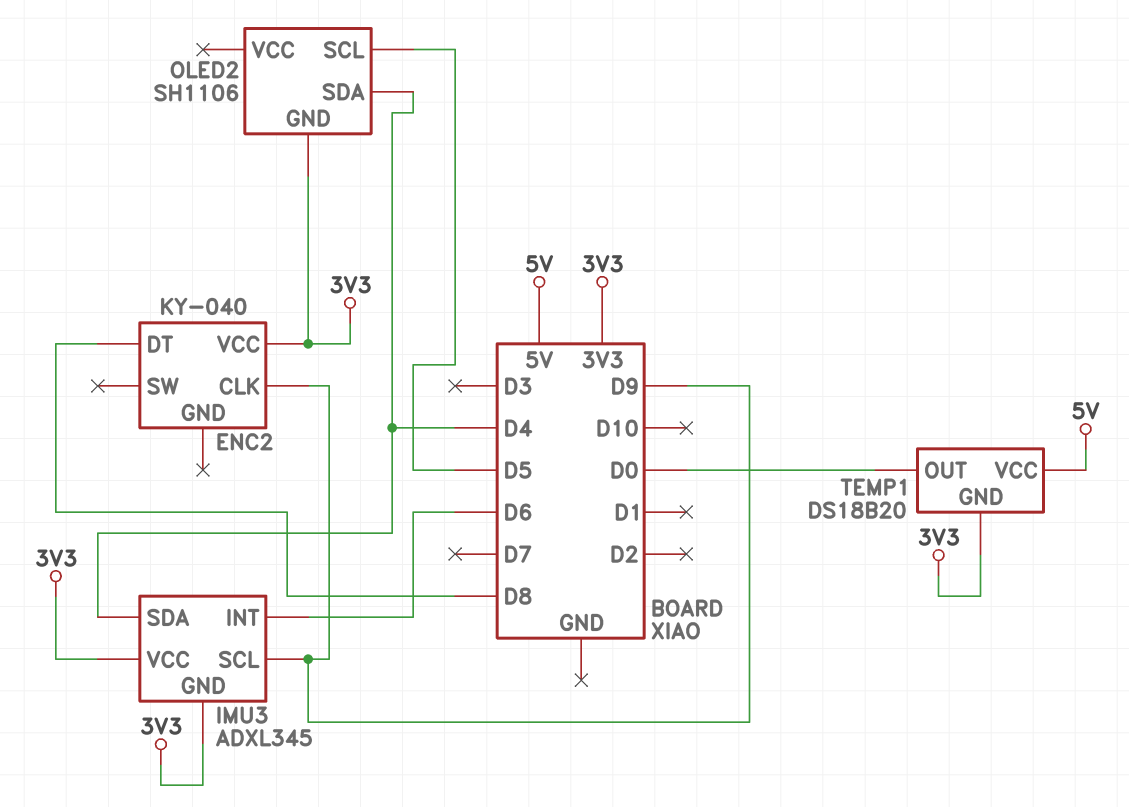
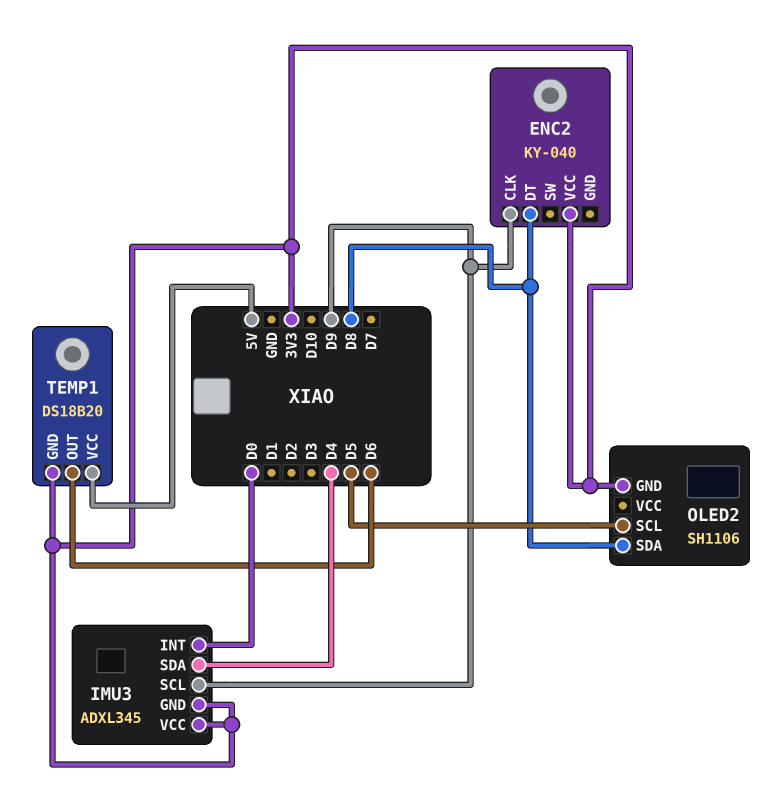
IMU3 pin INT: D6 -> D0
OLED2 pin SDA: D4 -> D8
TEMP1 pin OUT: D0 -> D6

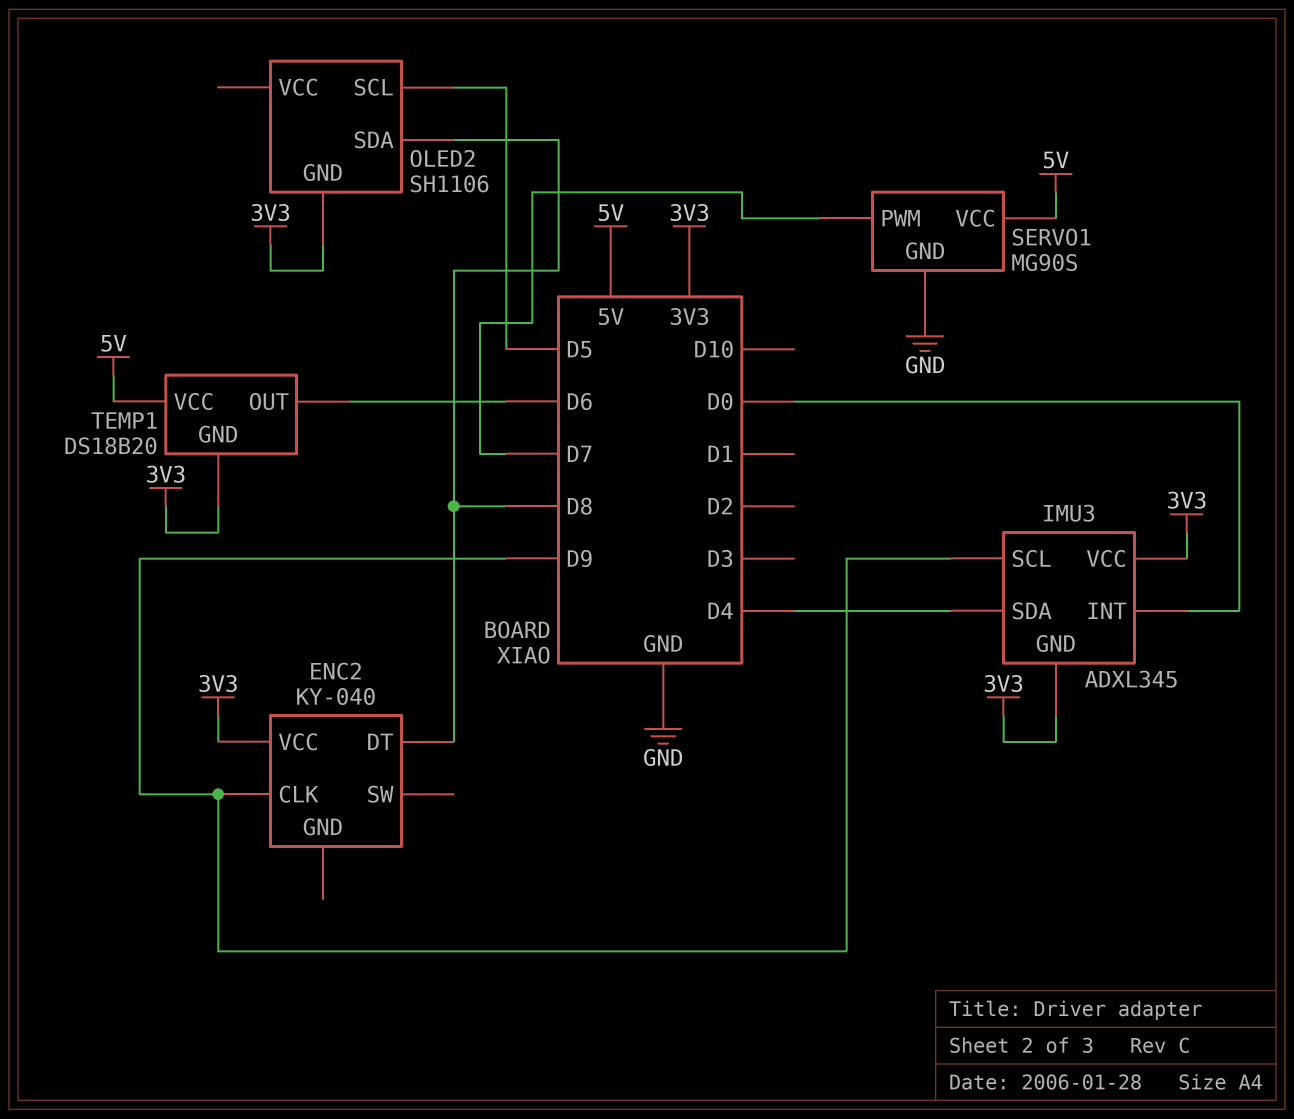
SERVO1: none -> MG90S
SERVO1 pin GND: none -> GND
SERVO1 pin PWM: none -> D7
SERVO1 pin VCC: none -> 5V

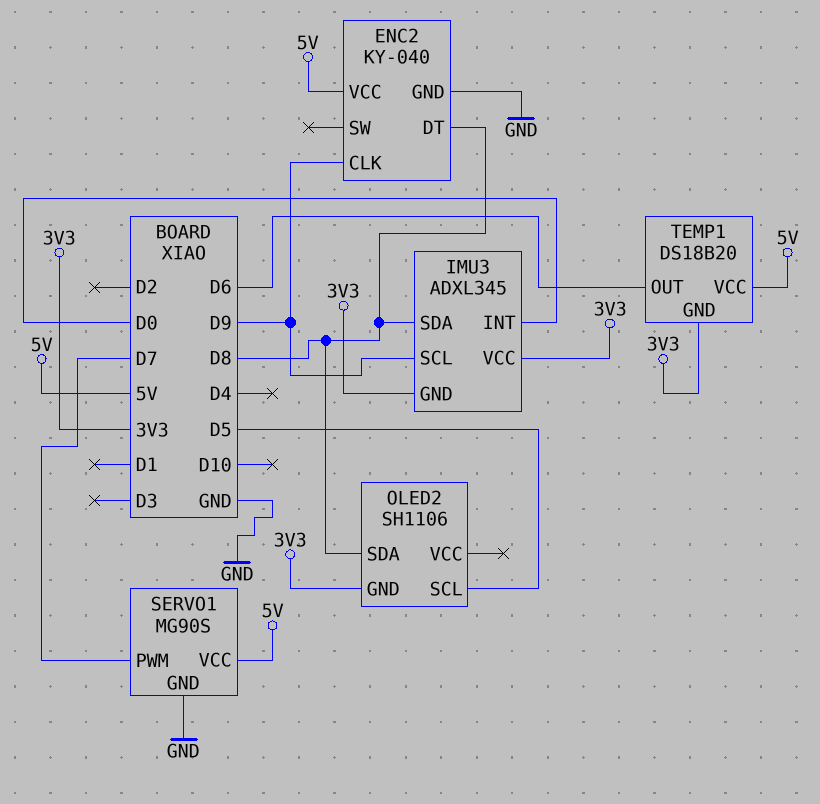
ENC2 pin GND: none -> GND
ENC2 pin VCC: 3V3 -> 5V
IMU3 pin SDA: D4 -> D8

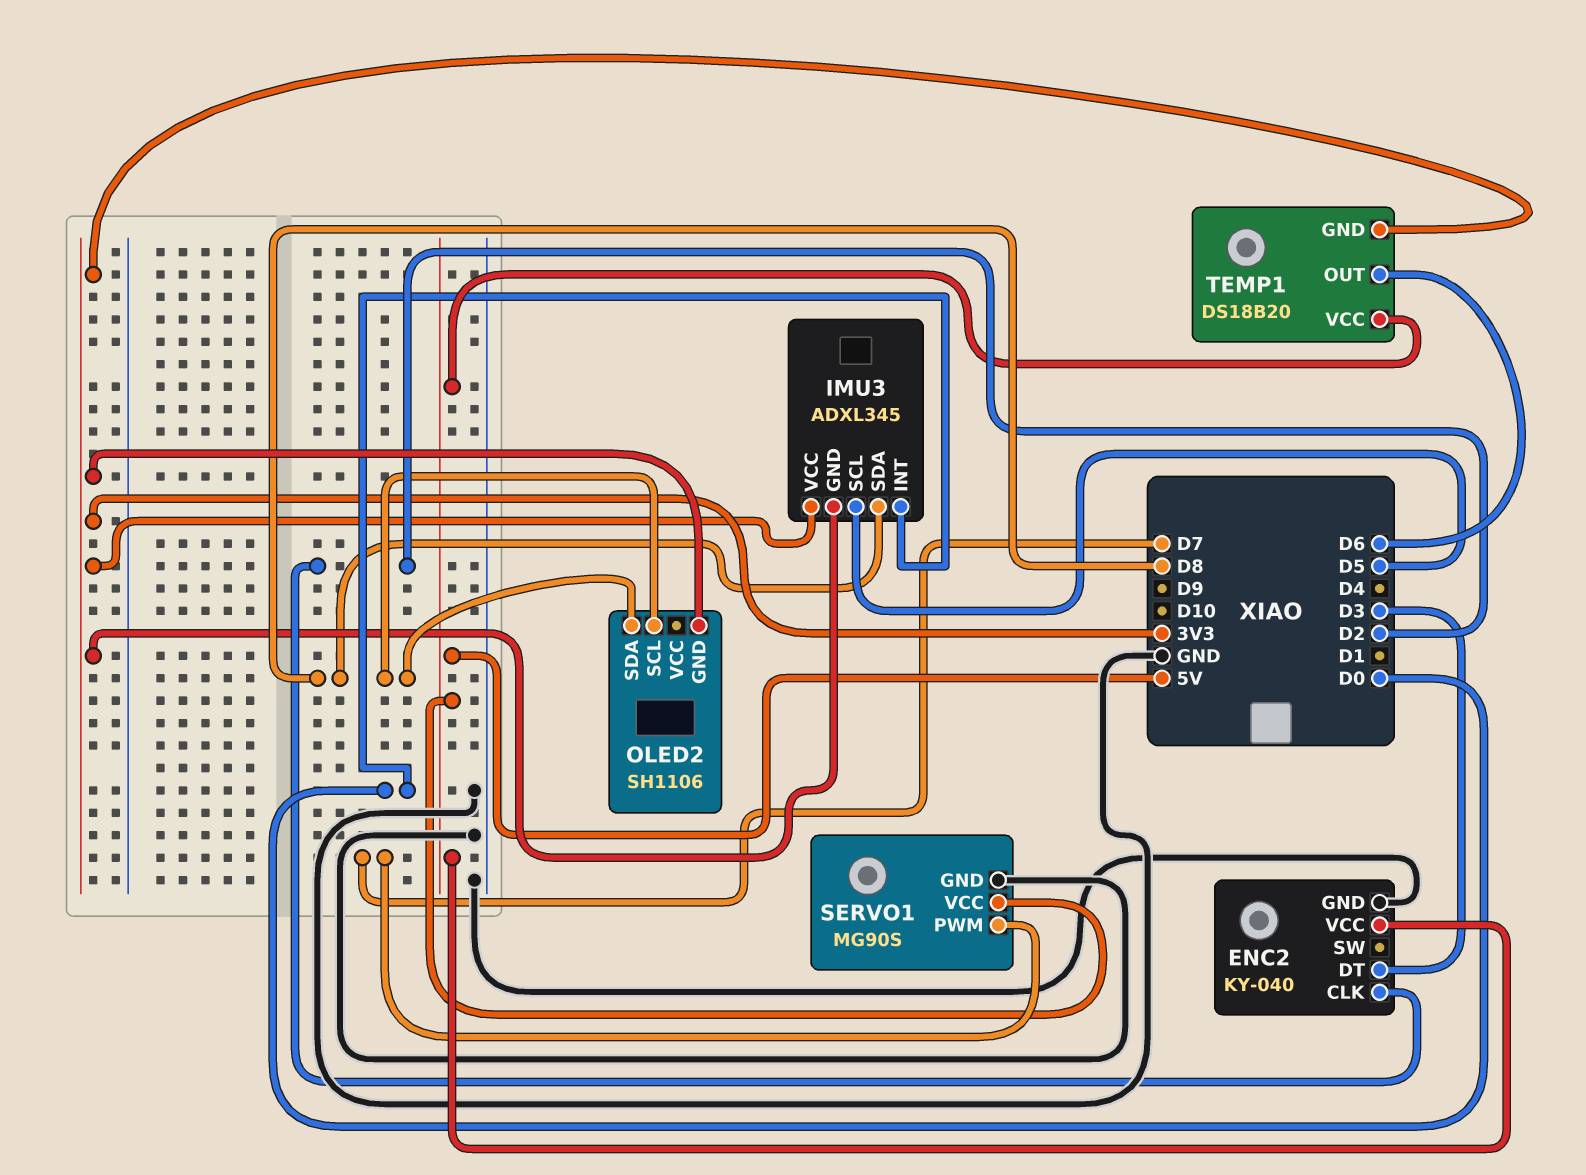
ENC2 pin CLK: D9 -> D2
ENC2 pin DT: D8 -> D3
IMU3 pin SCL: D9 -> D5
OLED2 pin SCL: D5 -> D8

